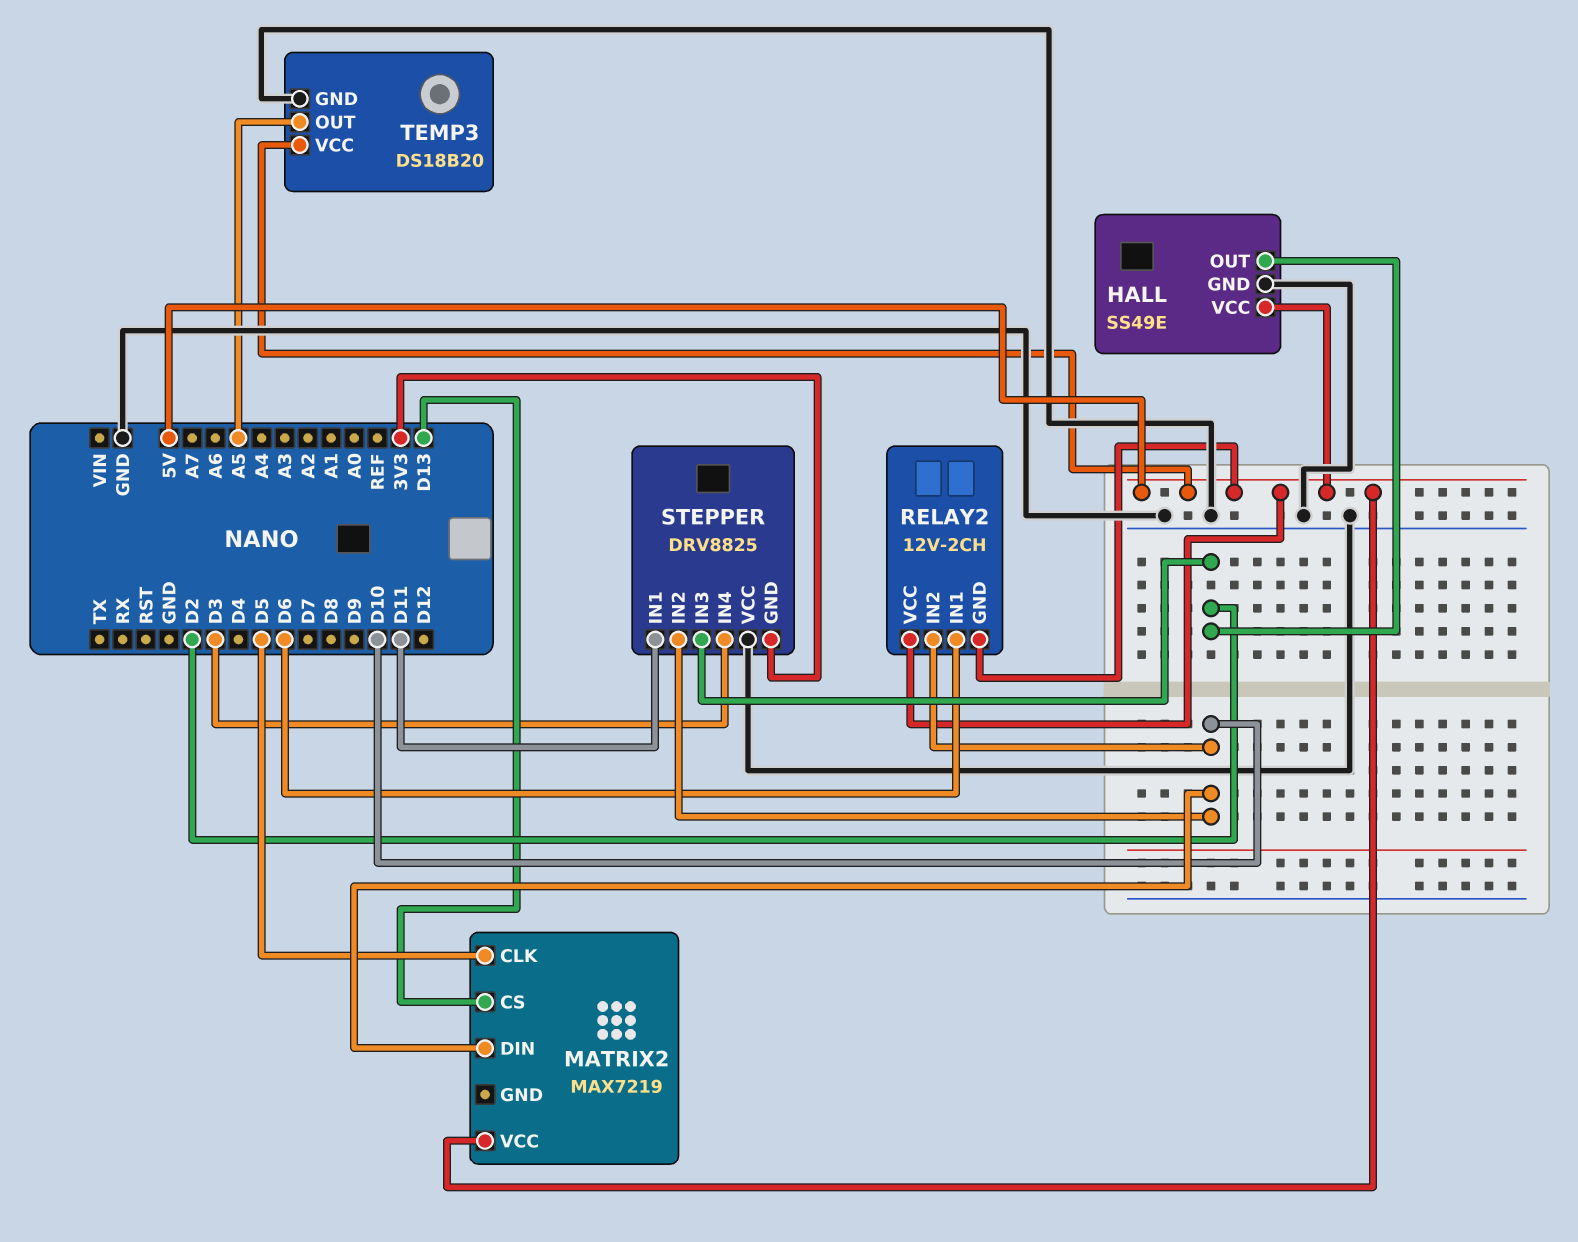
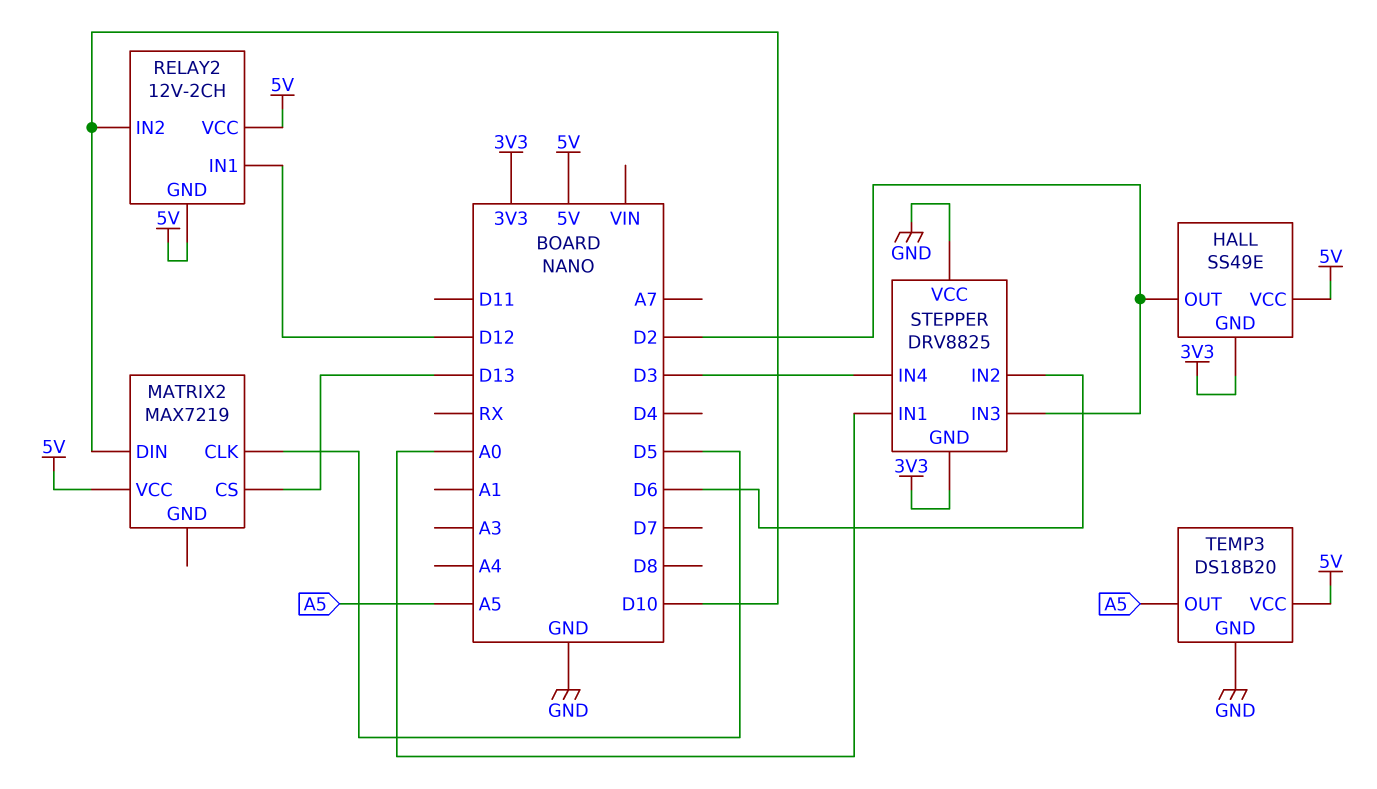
HALL pin GND: GND -> 3V3
RELAY2 pin IN1: D6 -> D12
STEPPER pin IN1: D11 -> A0
STEPPER pin IN2: D10 -> D6

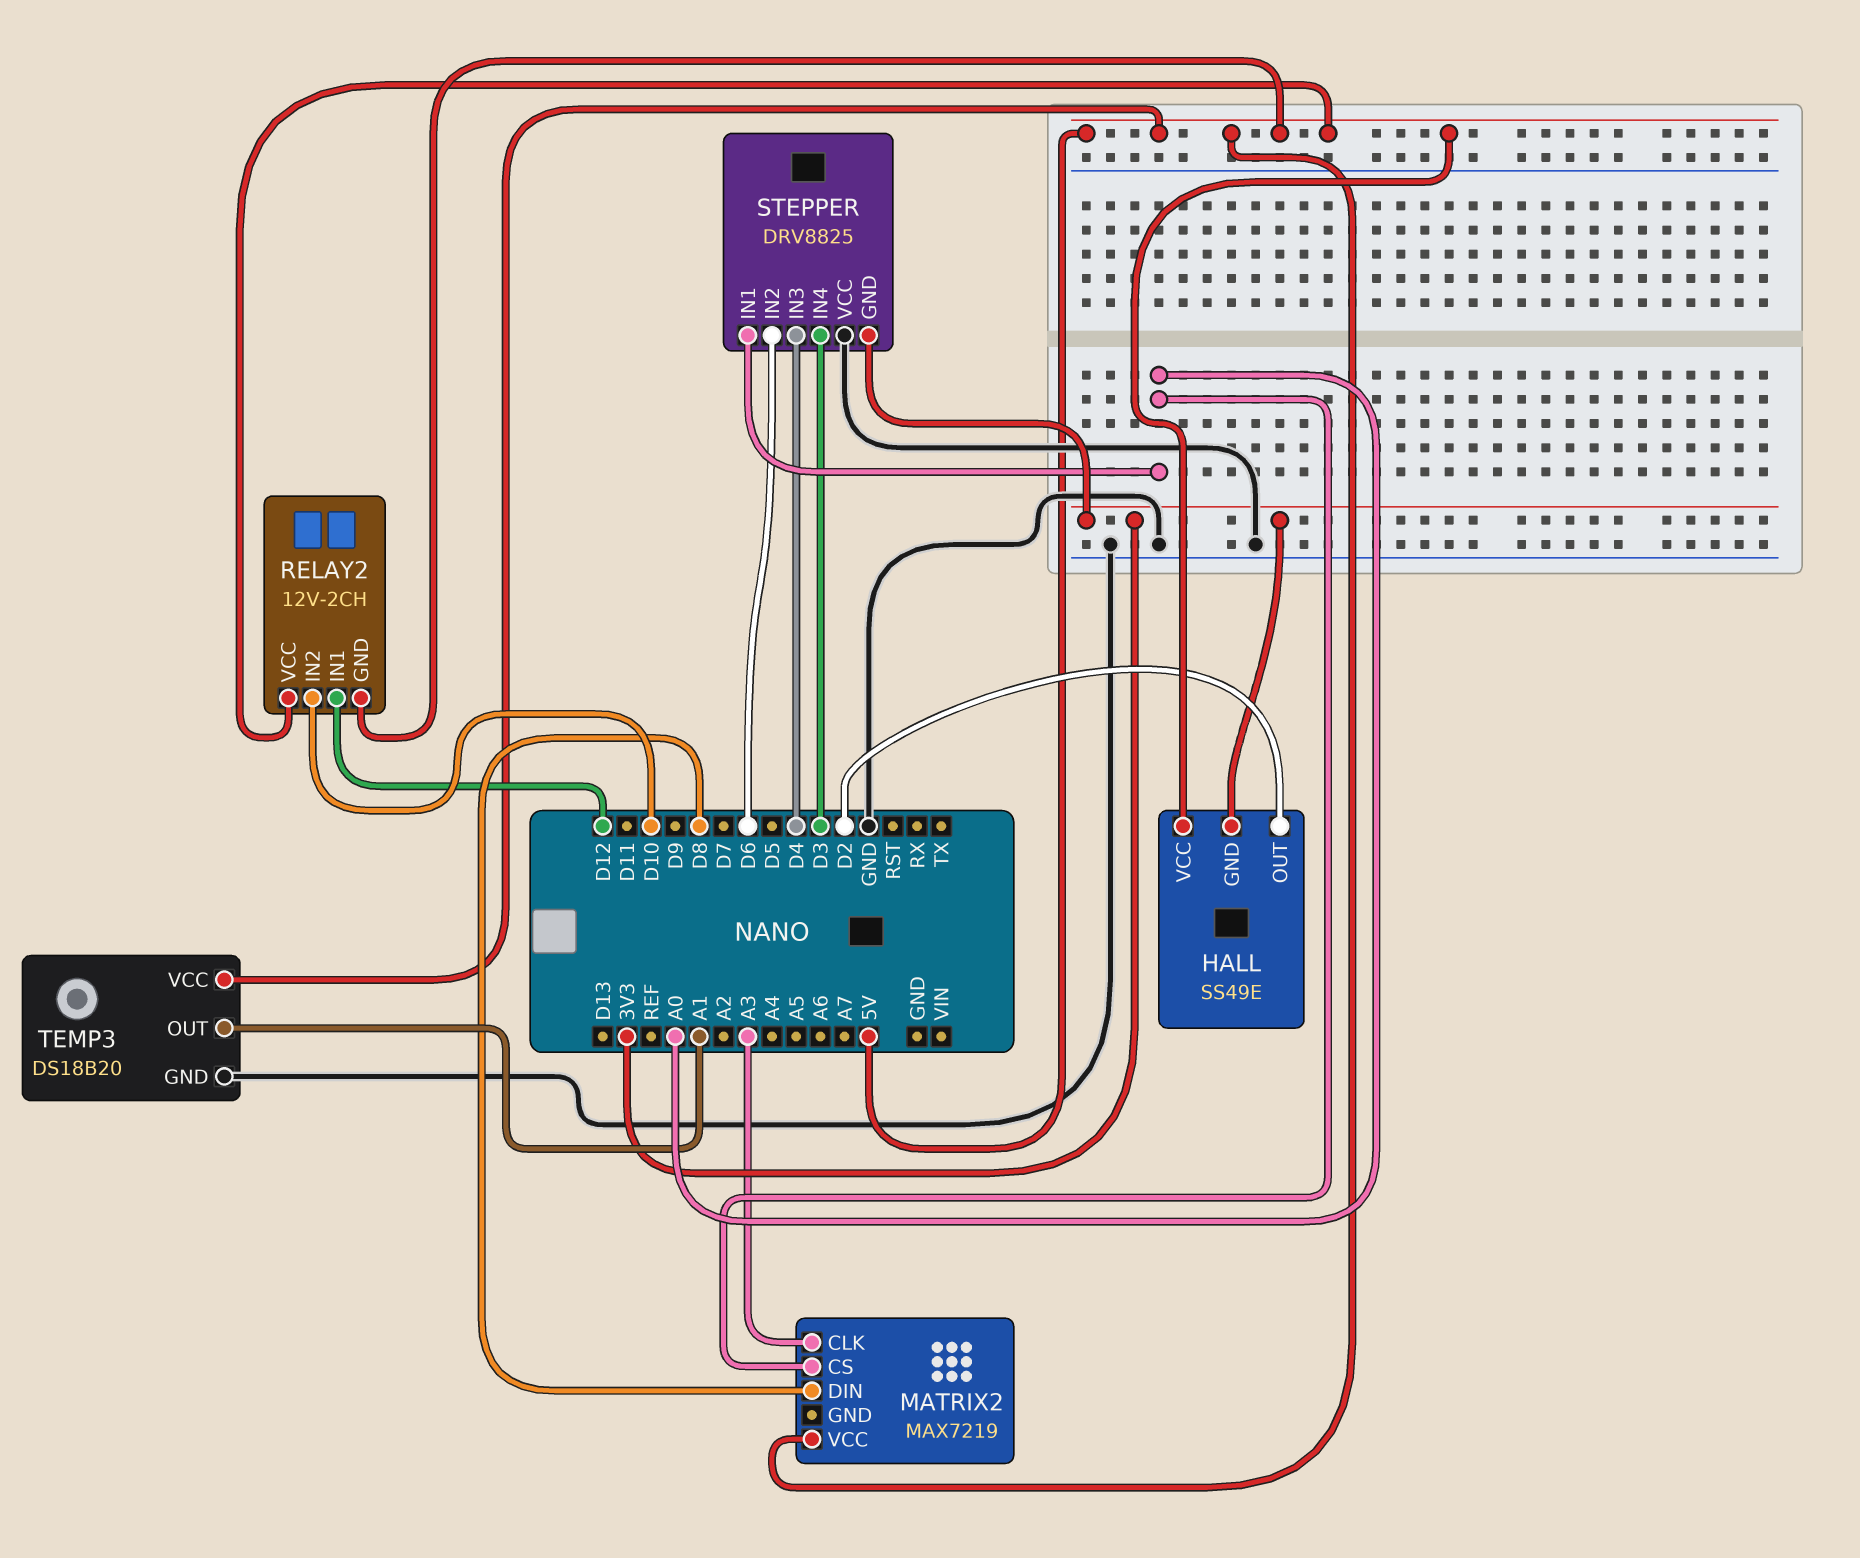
MATRIX2 pin CLK: D5 -> A3
MATRIX2 pin CS: D13 -> A0
MATRIX2 pin DIN: D10 -> D8
STEPPER pin IN3: D2 -> D4
TEMP3 pin OUT: A5 -> A1

